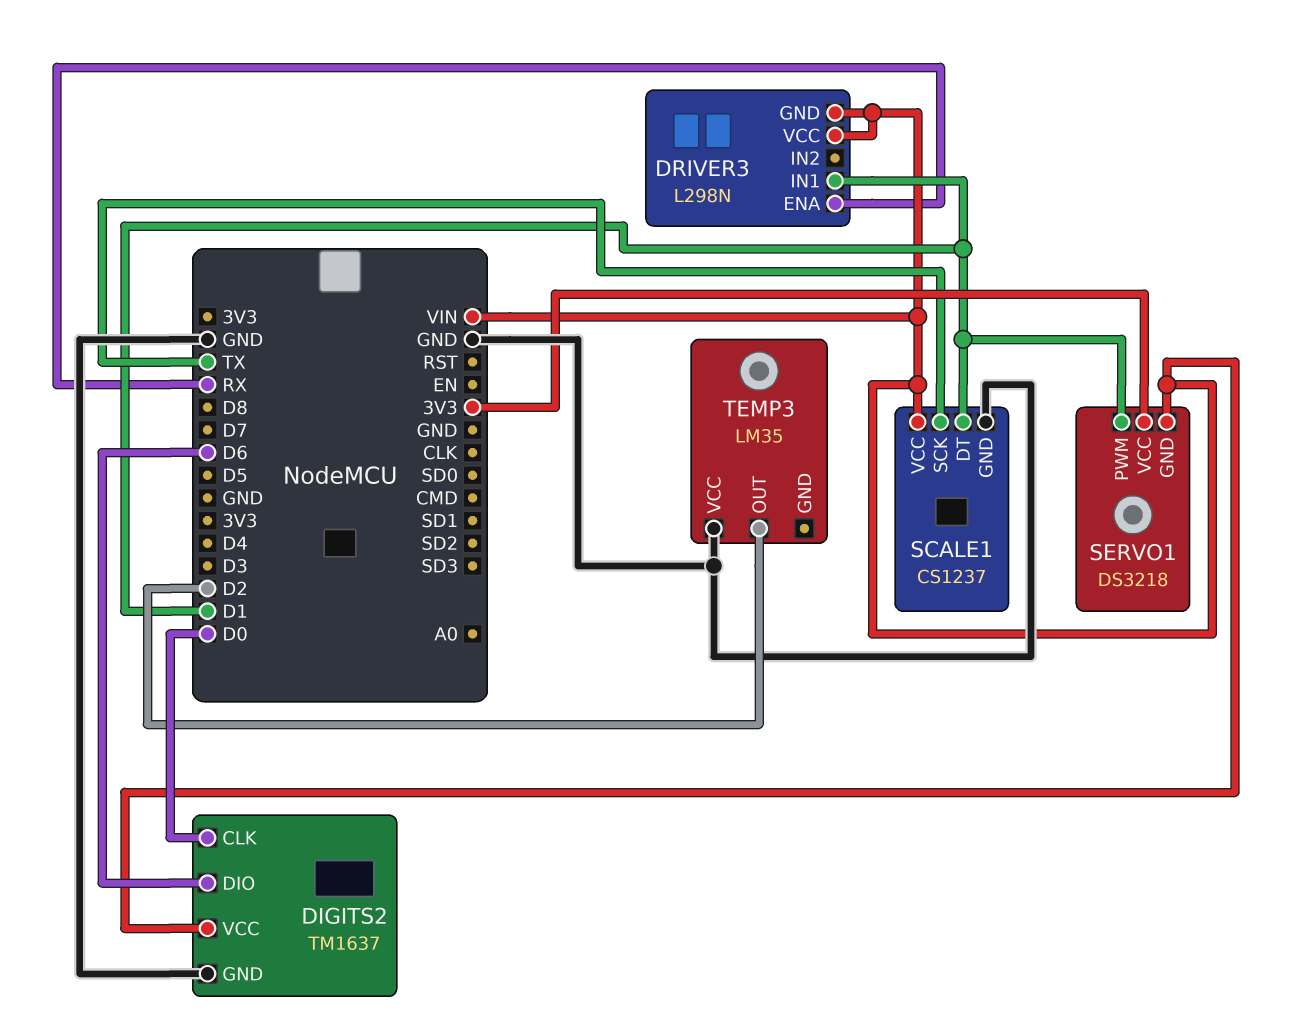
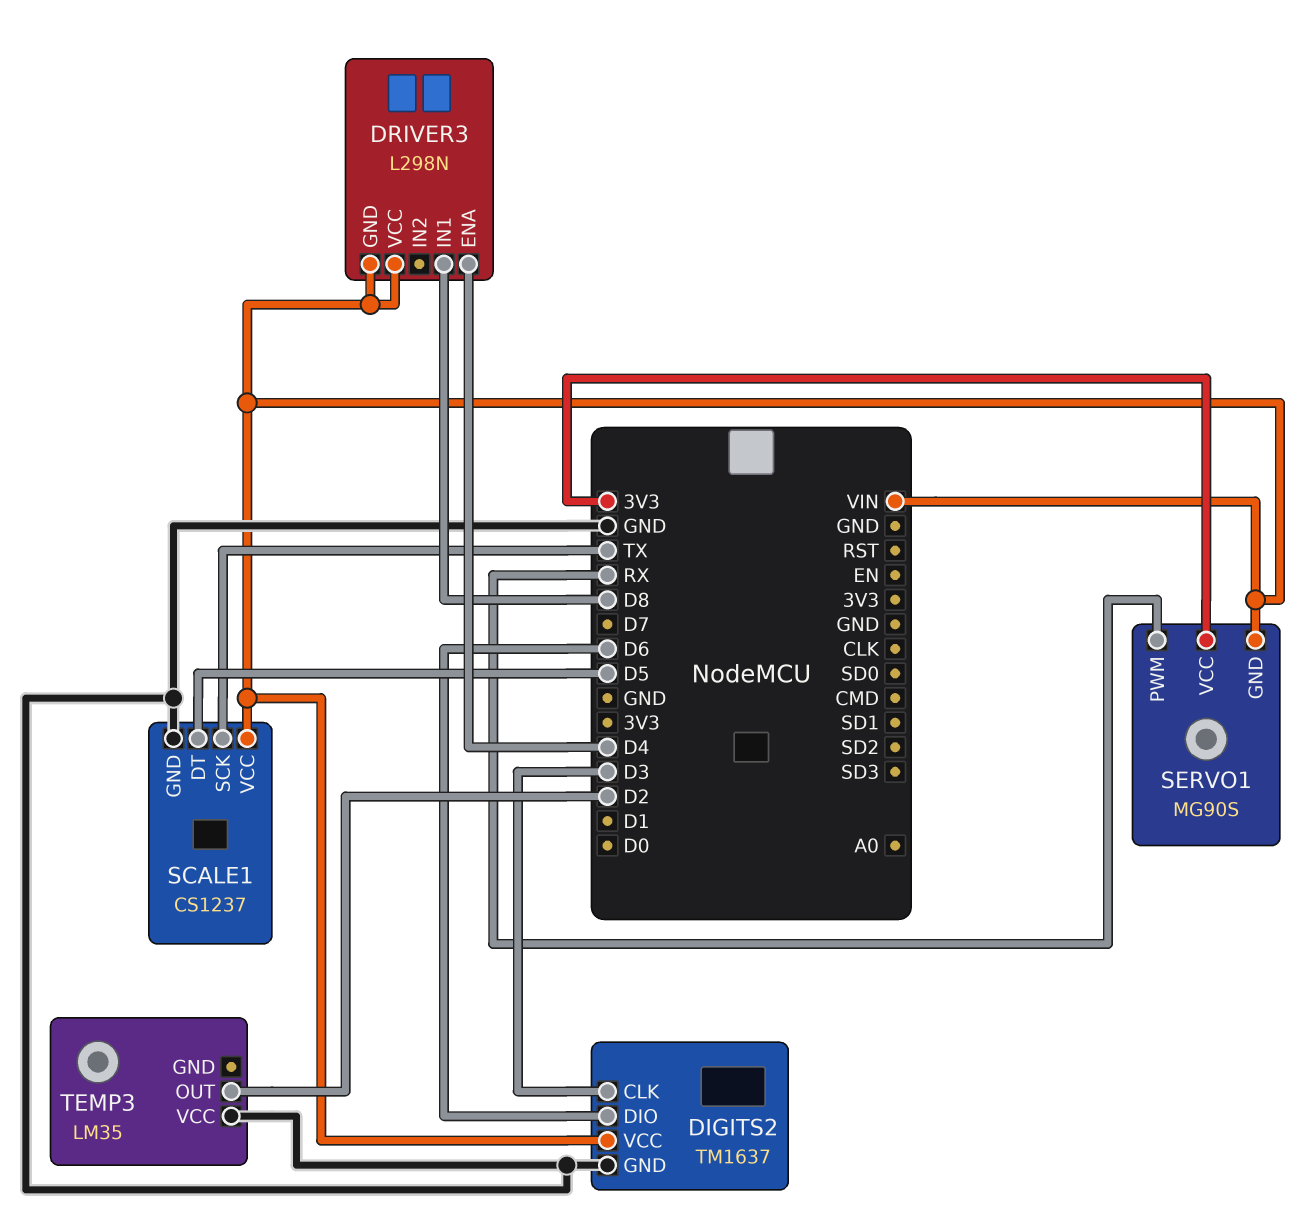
DIGITS2 pin CLK: D0 -> D3
DRIVER3 pin ENA: RX -> D4
DRIVER3 pin IN1: D1 -> D8
SCALE1 pin DT: D1 -> D5
SERVO1: DS3218 -> MG90S
SERVO1 pin PWM: D1 -> RX

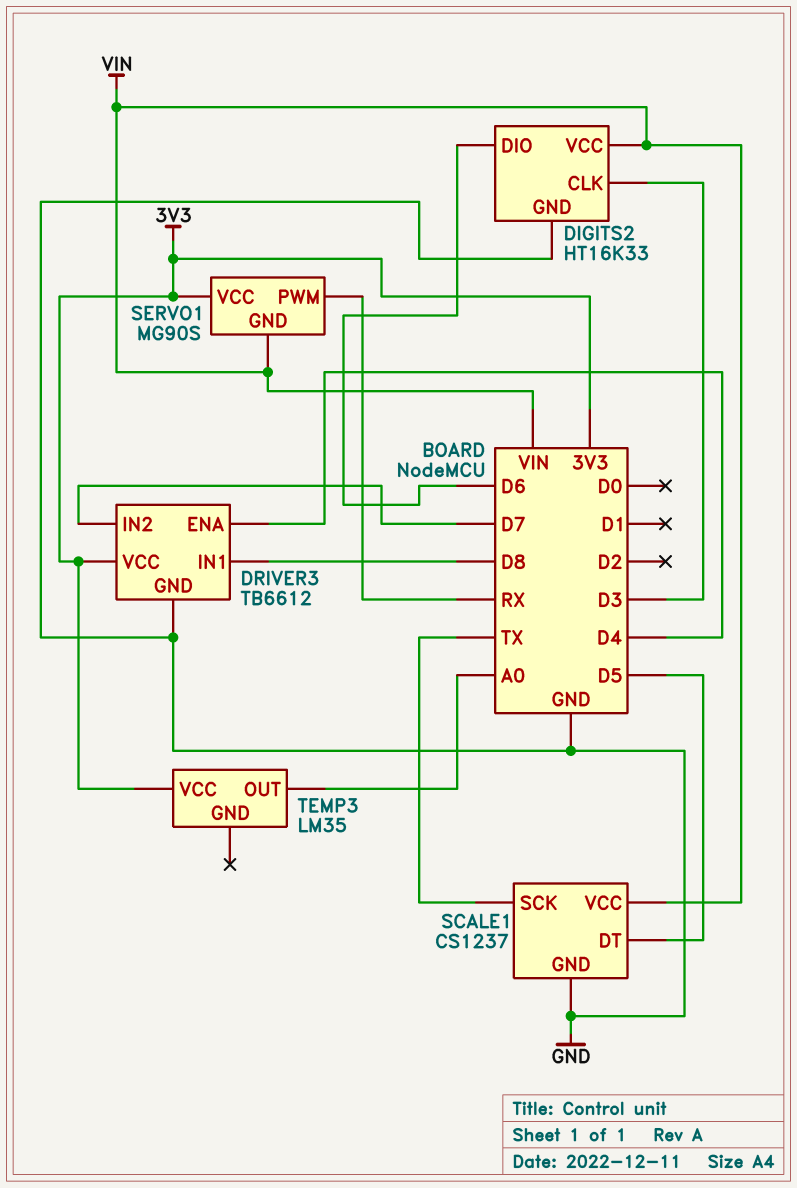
DIGITS2: TM1637 -> HT16K33
DRIVER3: L298N -> TB6612
DRIVER3 pin GND: VIN -> GND
DRIVER3 pin IN2: none -> D7
DRIVER3 pin VCC: VIN -> 3V3
TEMP3 pin OUT: D2 -> A0
TEMP3 pin VCC: GND -> 3V3

